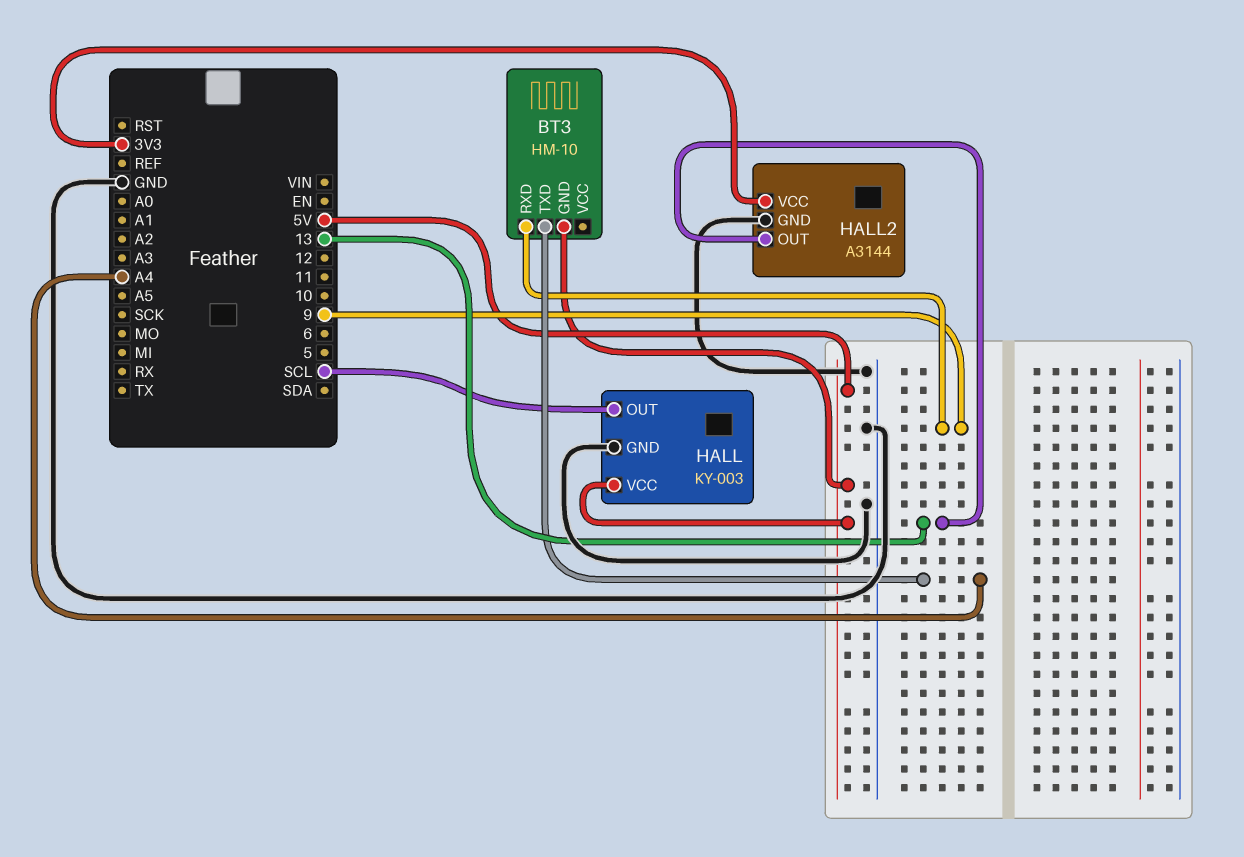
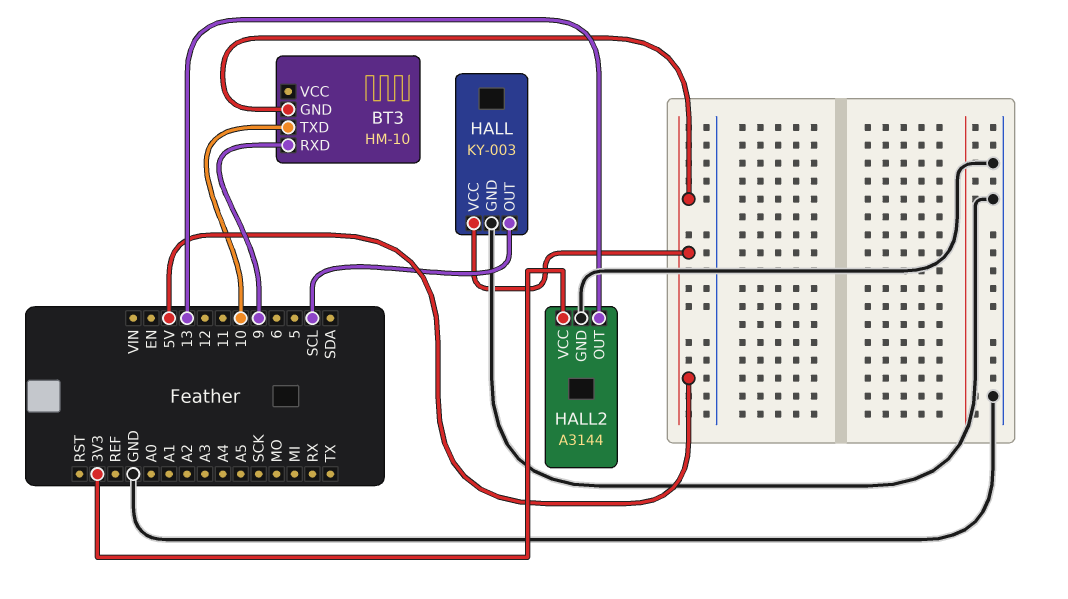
BT3 pin TXD: A4 -> 10

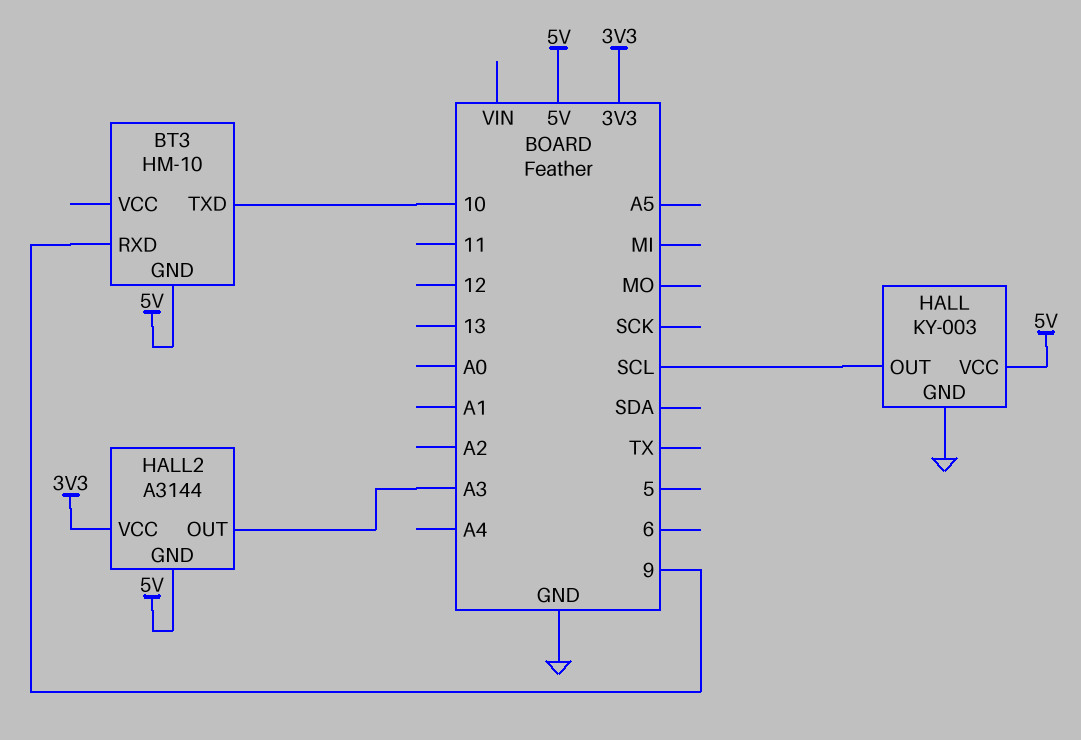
HALL2 pin GND: GND -> 5V
HALL2 pin OUT: 13 -> A3

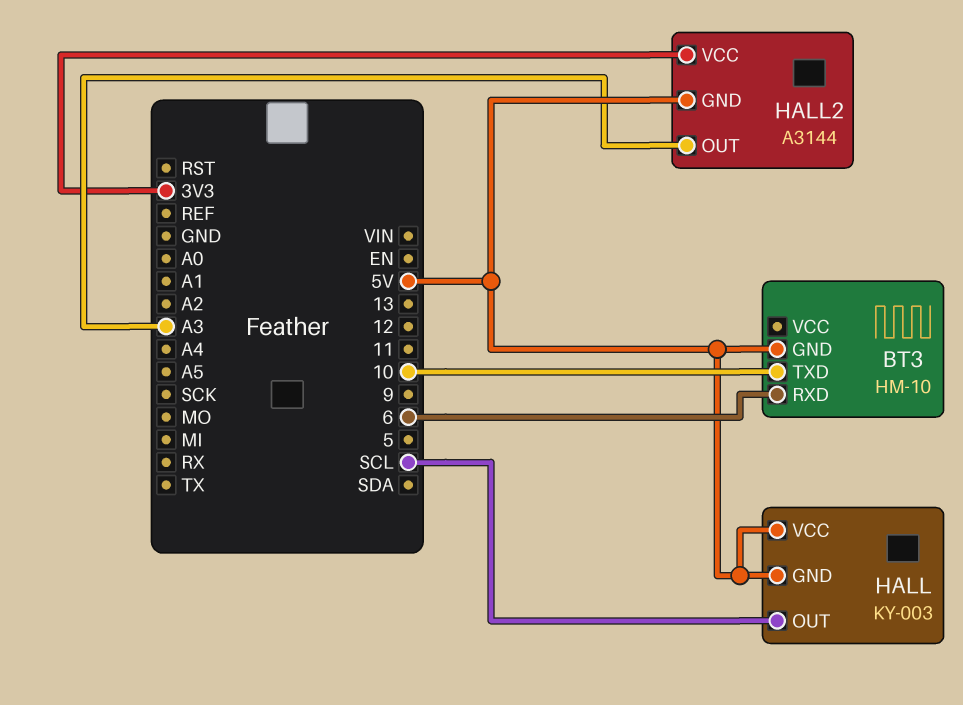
BT3 pin RXD: 9 -> 6
HALL pin GND: GND -> 5V

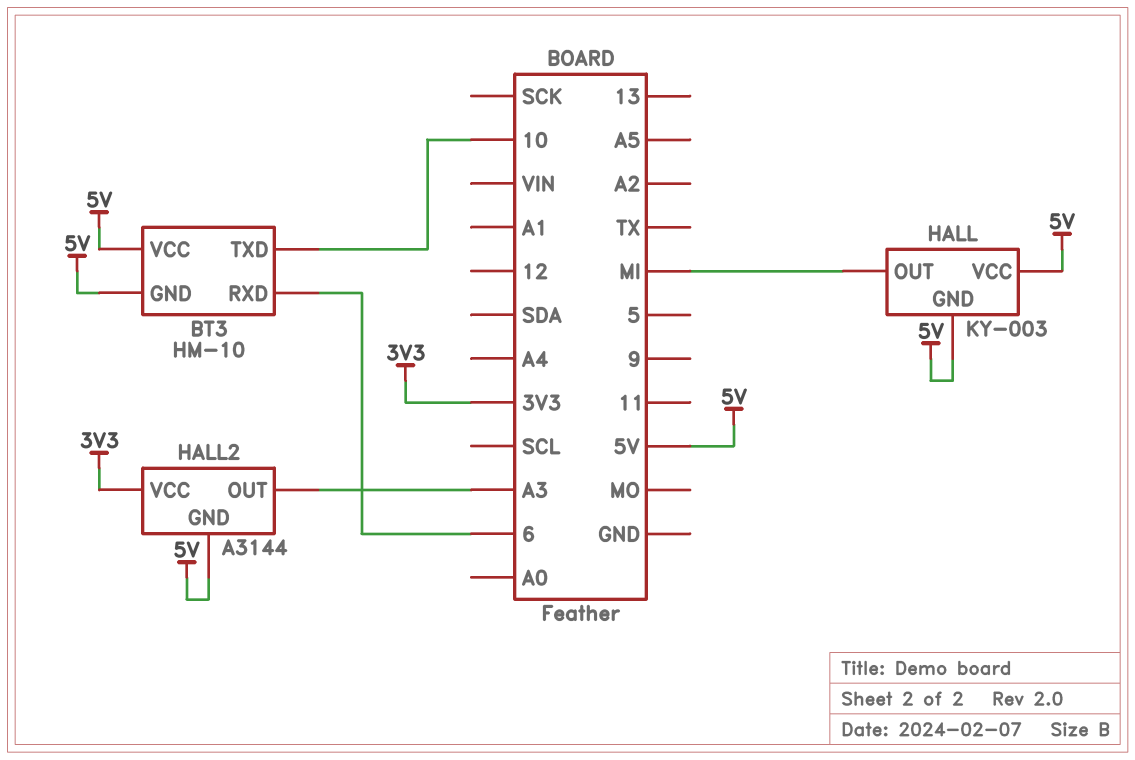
BT3 pin VCC: none -> 5V
HALL pin OUT: SCL -> MI

